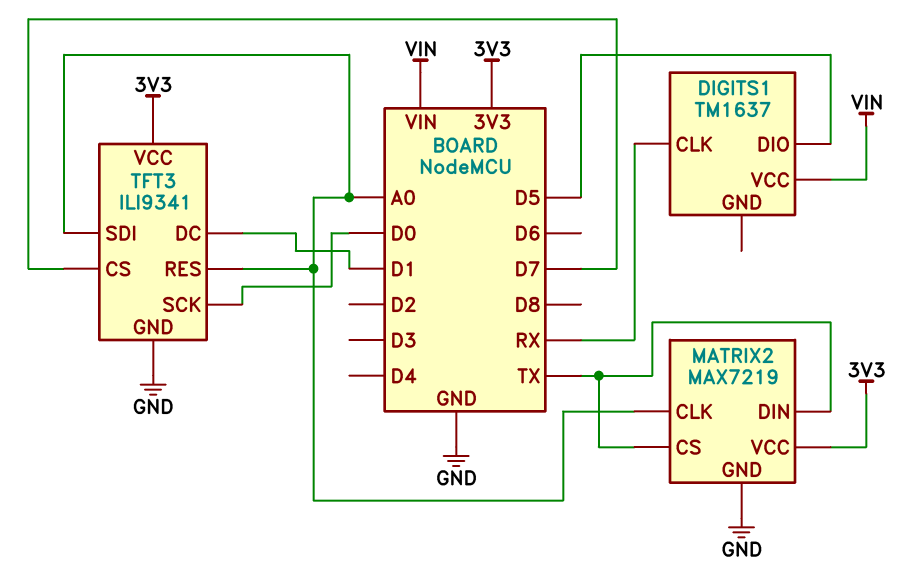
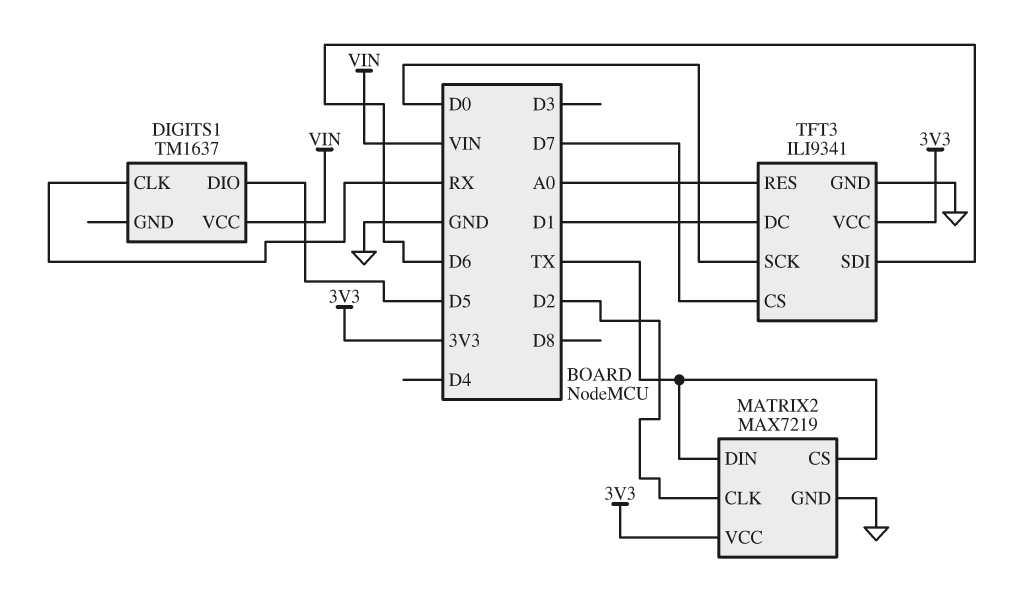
MATRIX2 pin CLK: A0 -> D2
TFT3 pin SDI: A0 -> D6

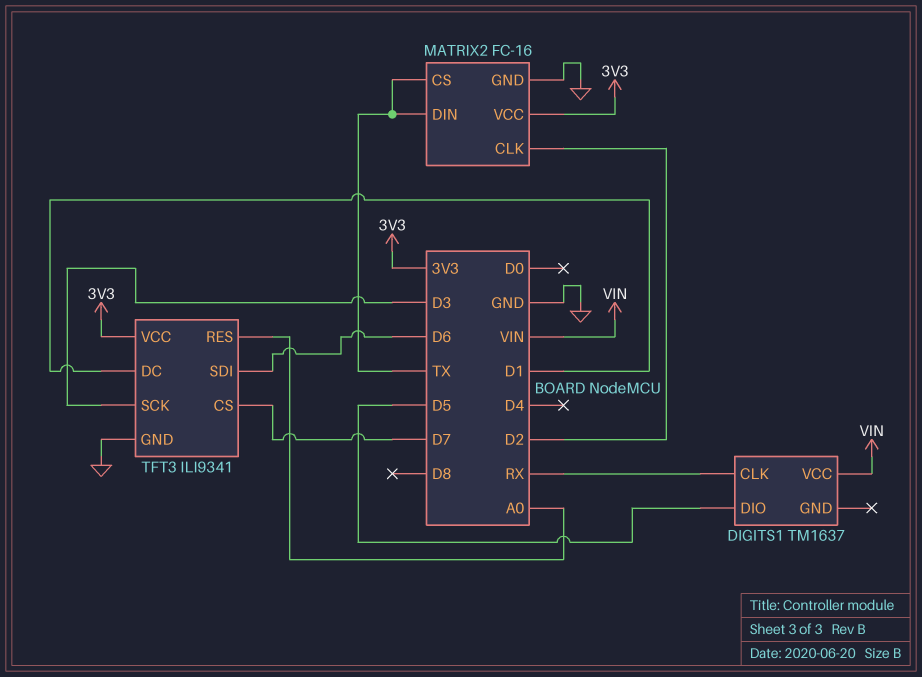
MATRIX2: MAX7219 -> FC-16
TFT3 pin SCK: D0 -> D3

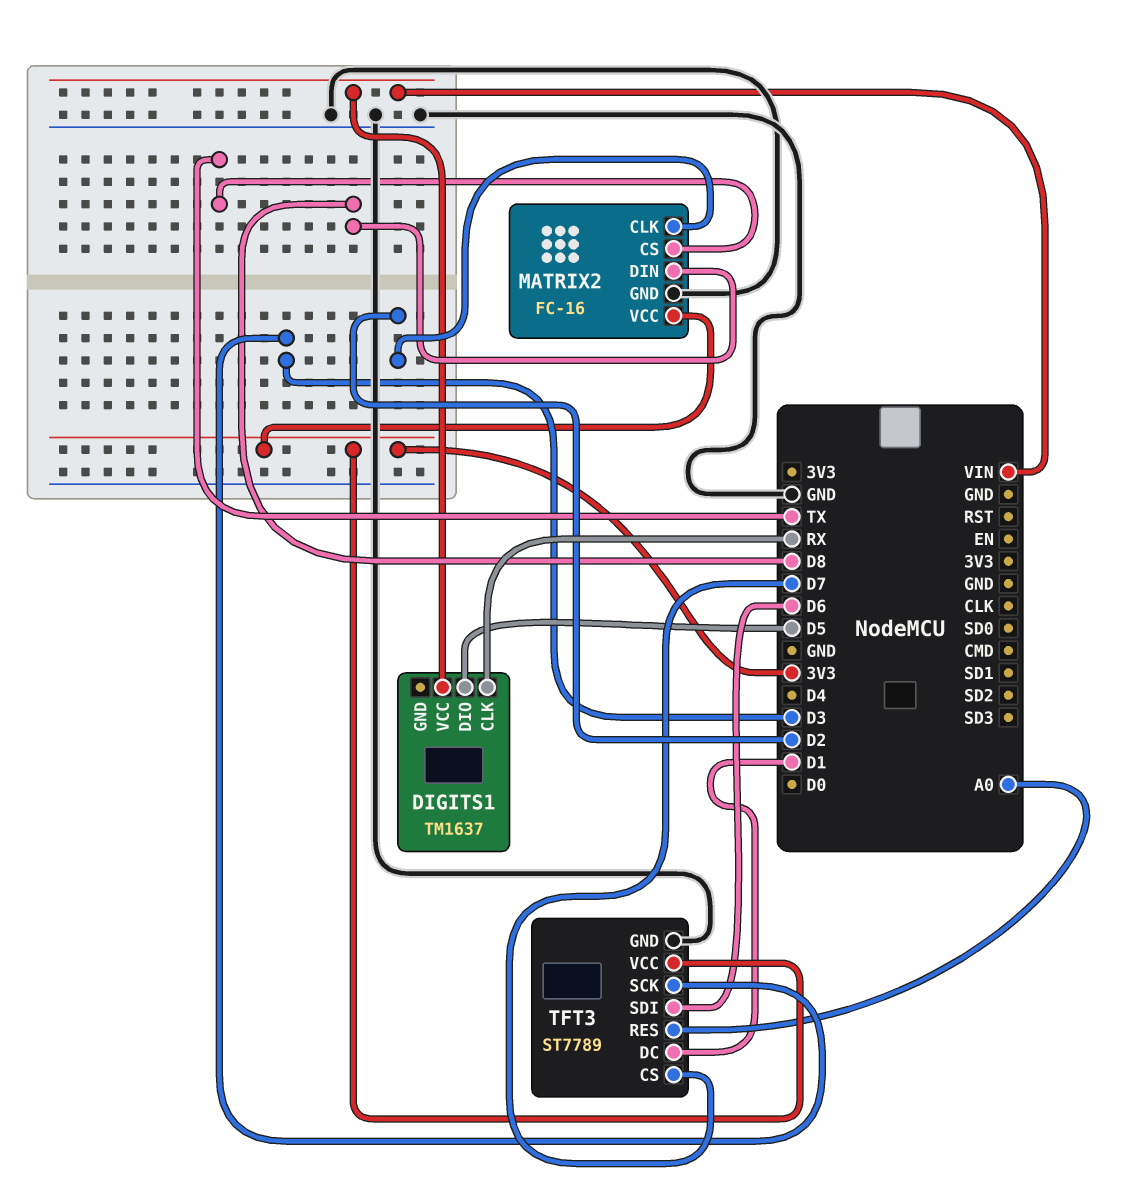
MATRIX2 pin DIN: TX -> D8
TFT3: ILI9341 -> ST7789

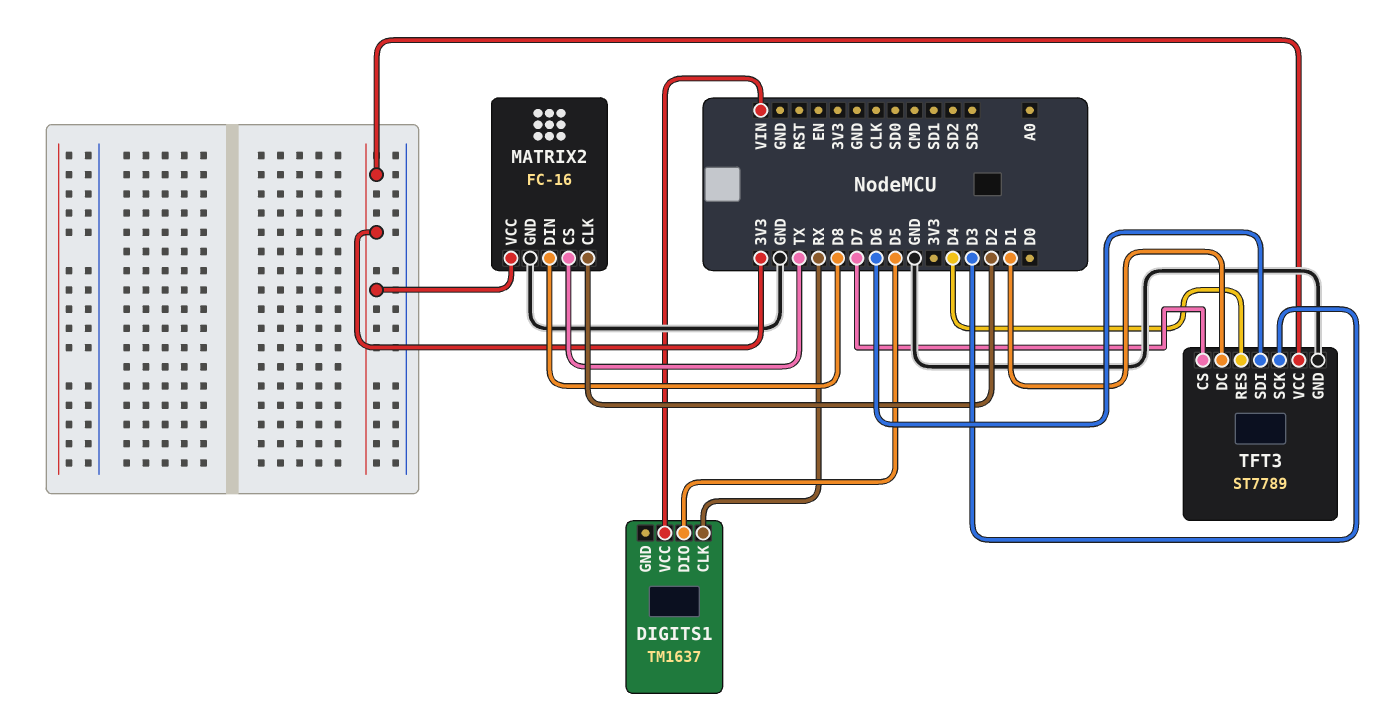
TFT3 pin RES: A0 -> D4

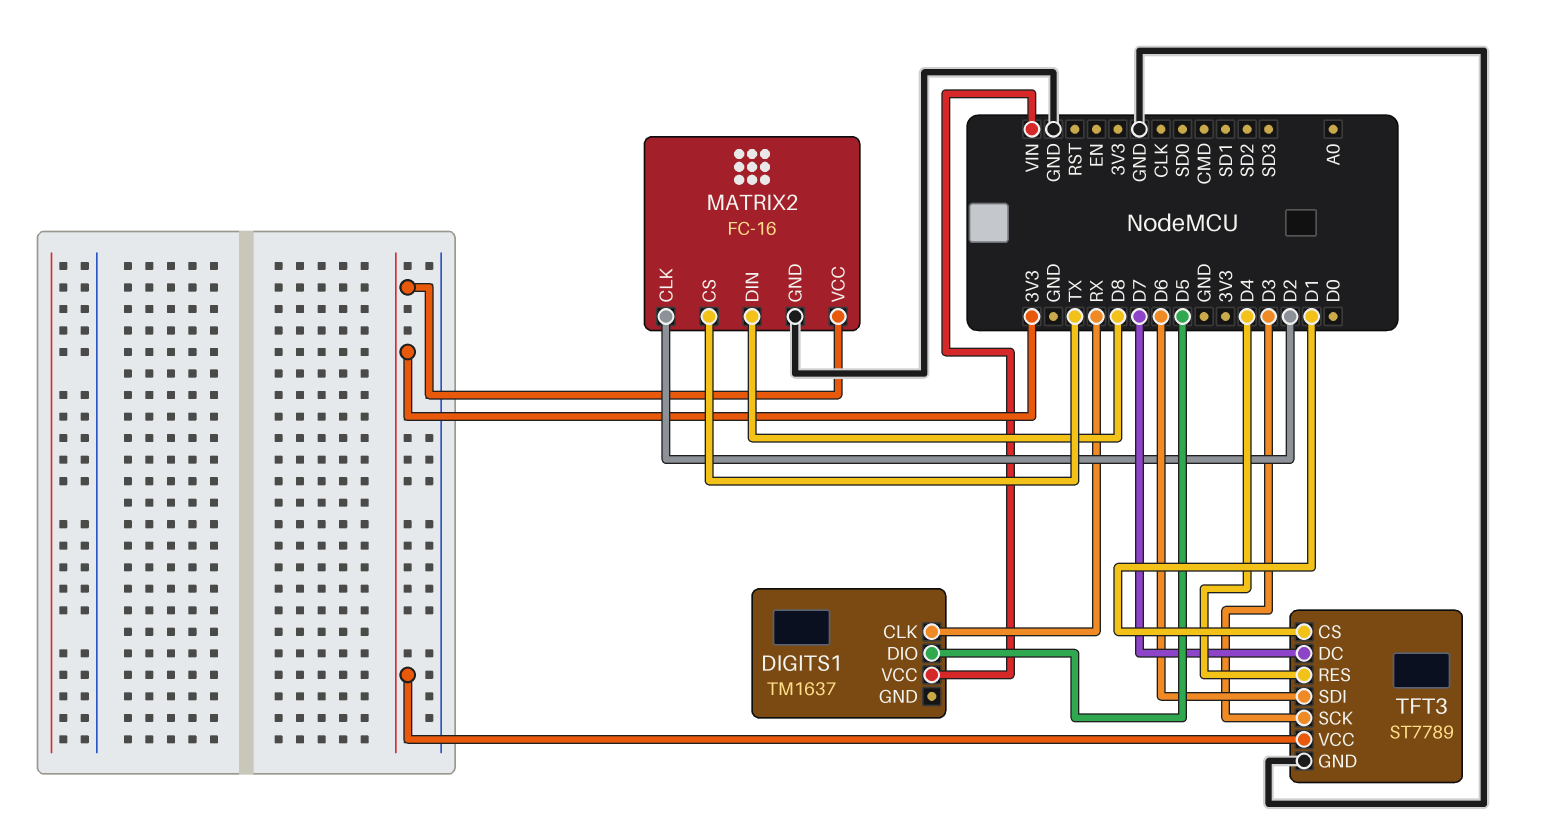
TFT3 pin CS: D7 -> D1
TFT3 pin DC: D1 -> D7

